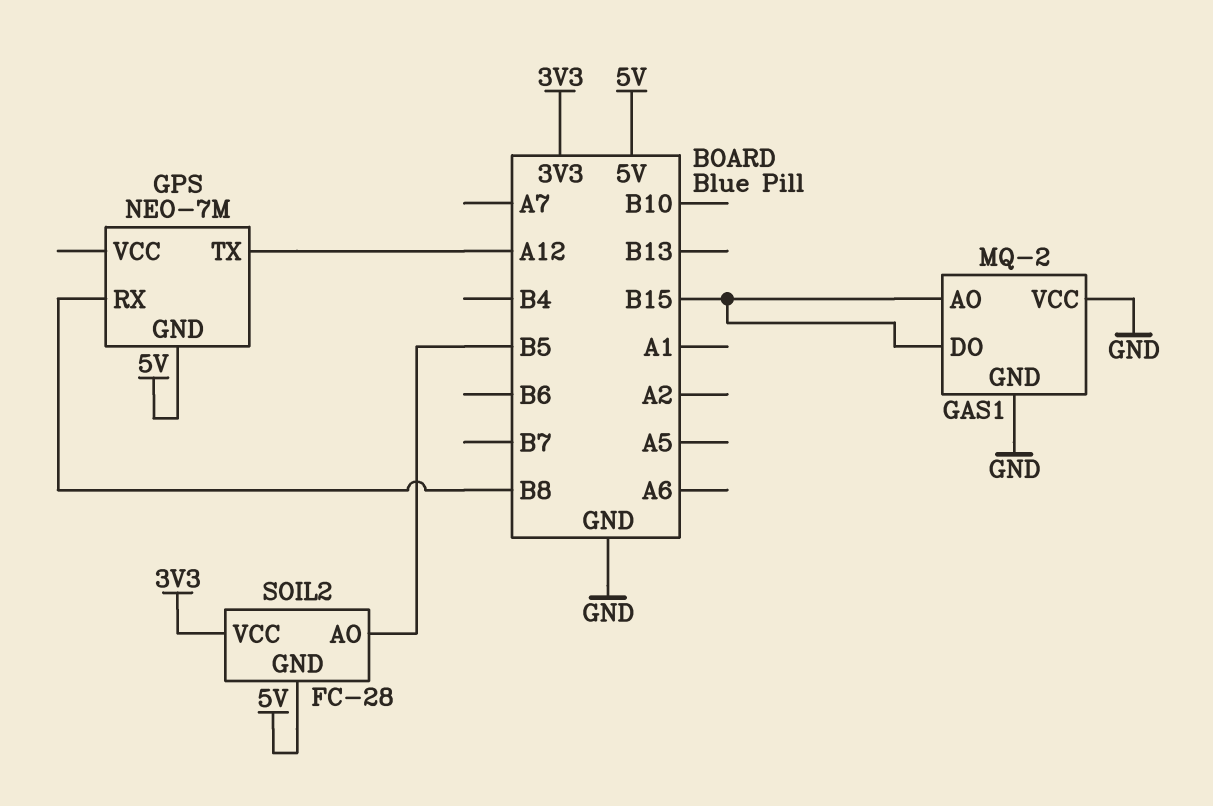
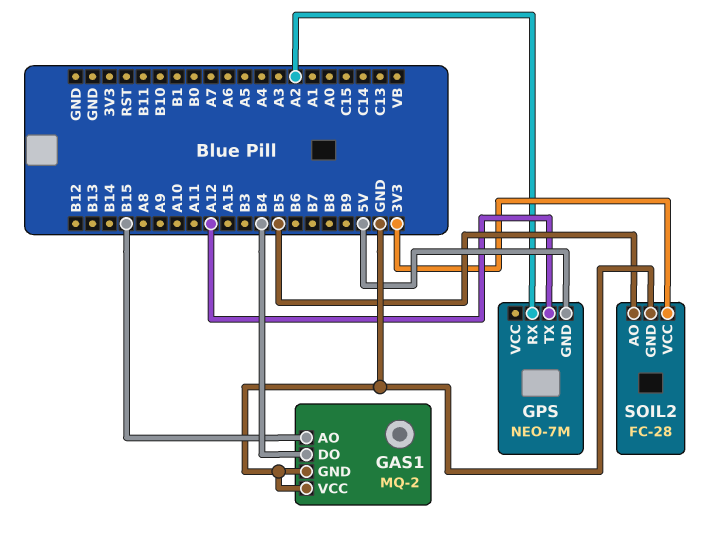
GAS1 pin DO: B15 -> B4
GPS pin RX: B8 -> A2
SOIL2 pin GND: 5V -> GND

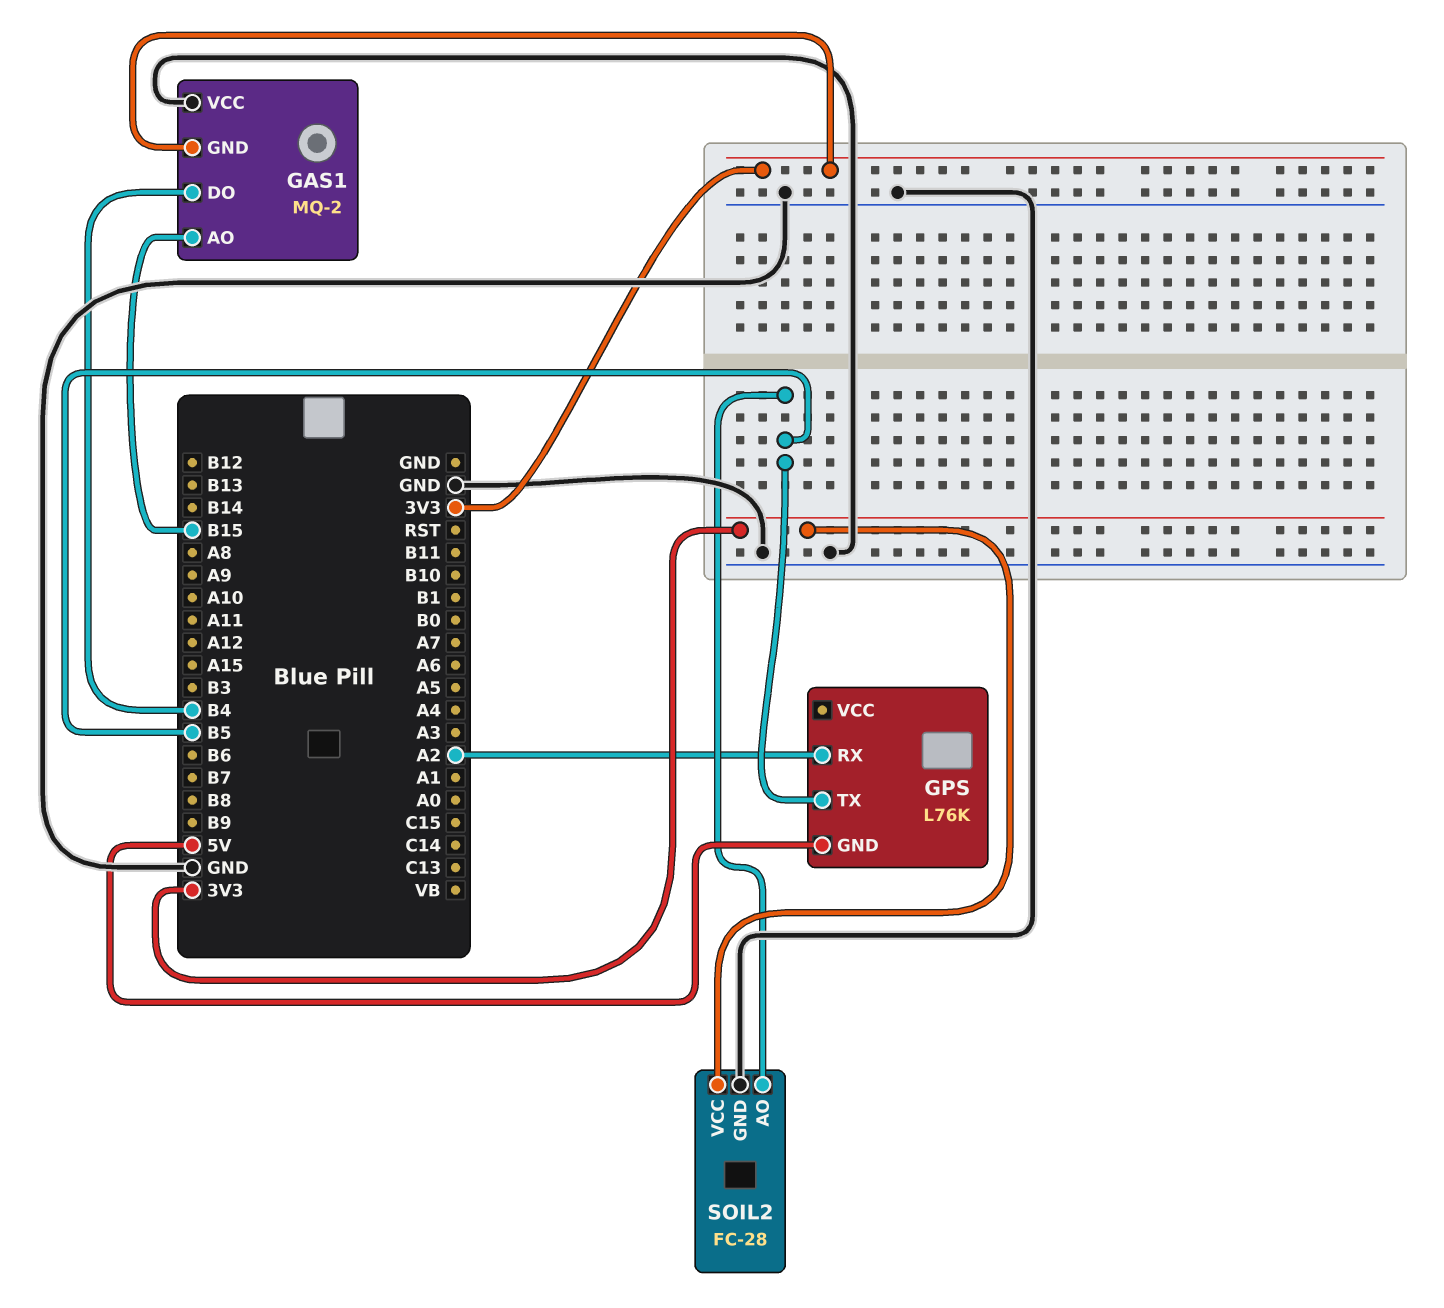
GAS1 pin GND: GND -> 3V3
GPS: NEO-7M -> L76K
GPS pin TX: A12 -> B5

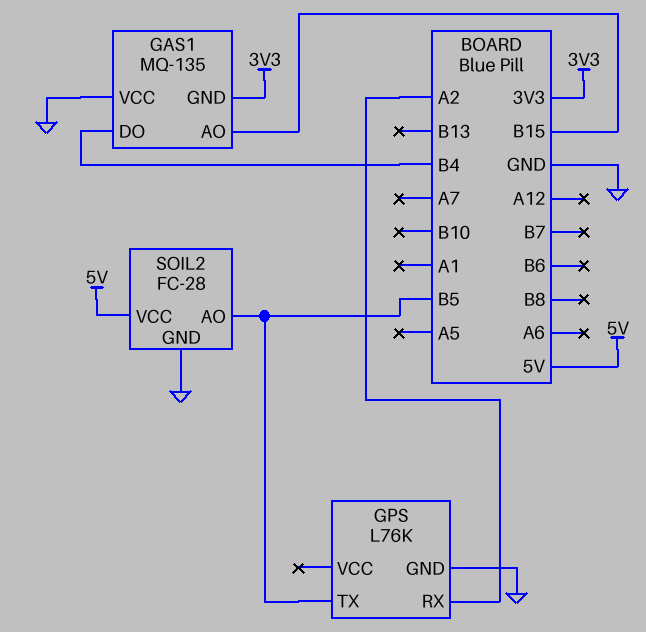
GAS1: MQ-2 -> MQ-135
GPS pin GND: 5V -> GND
SOIL2 pin VCC: 3V3 -> 5V

